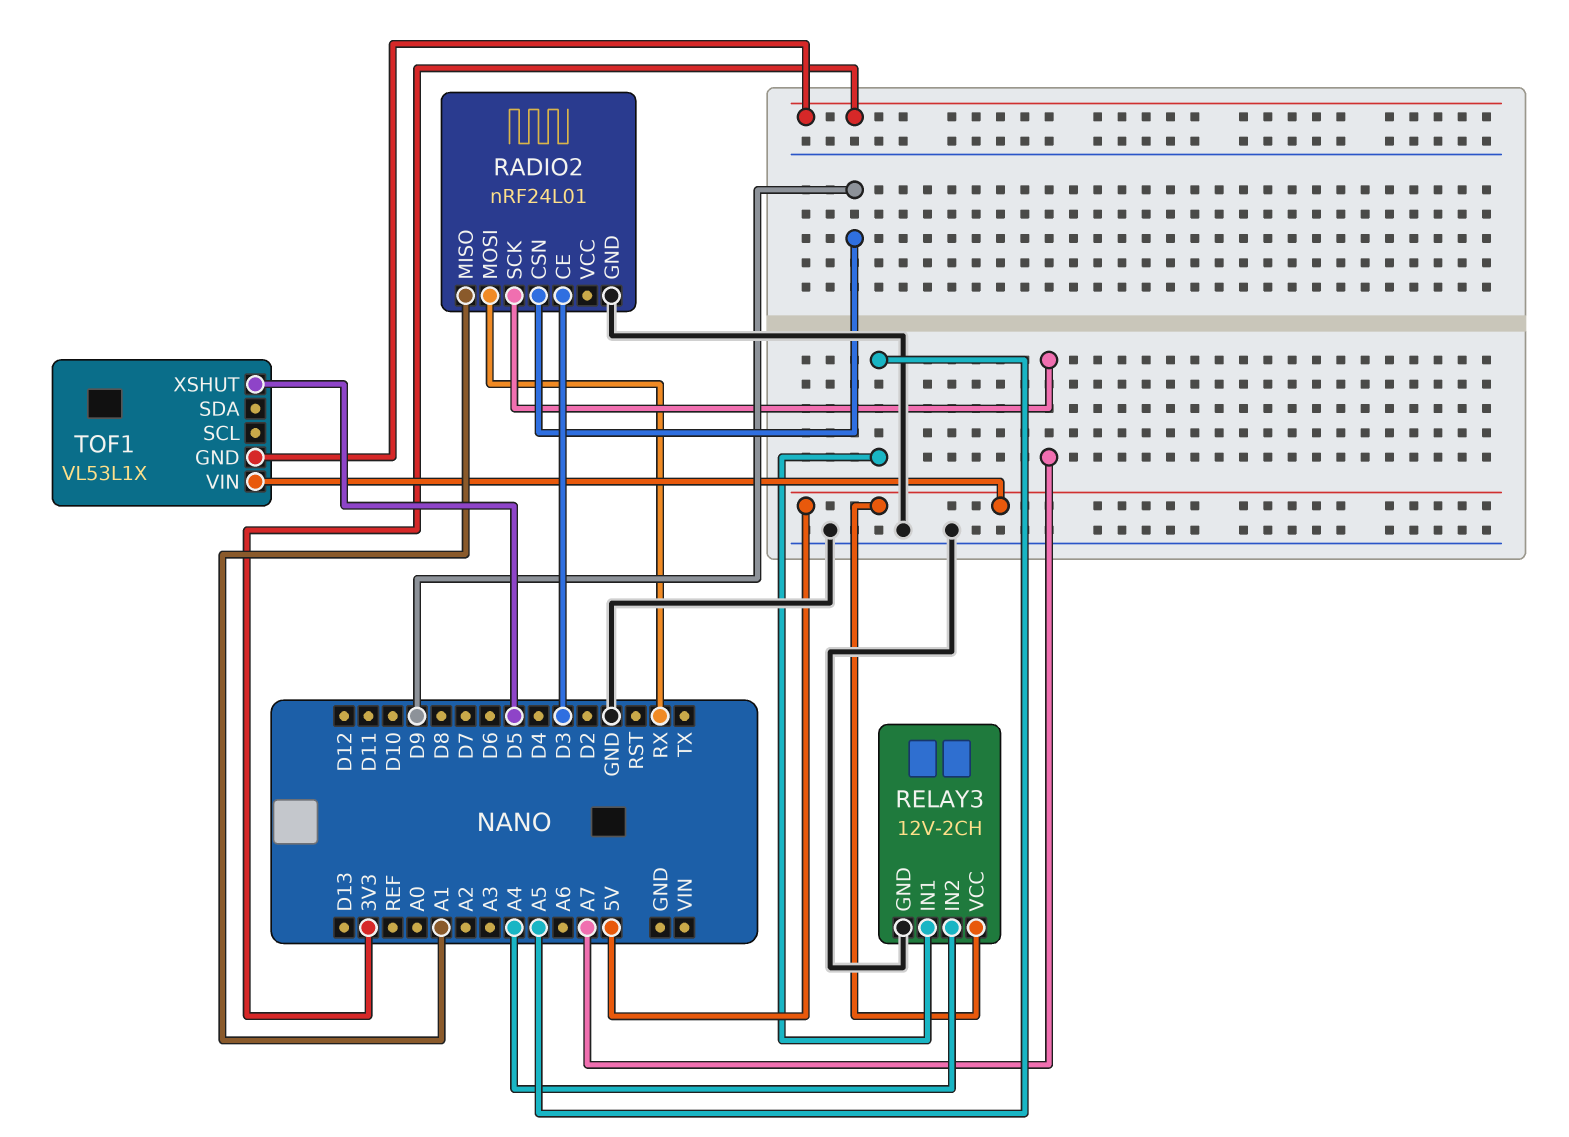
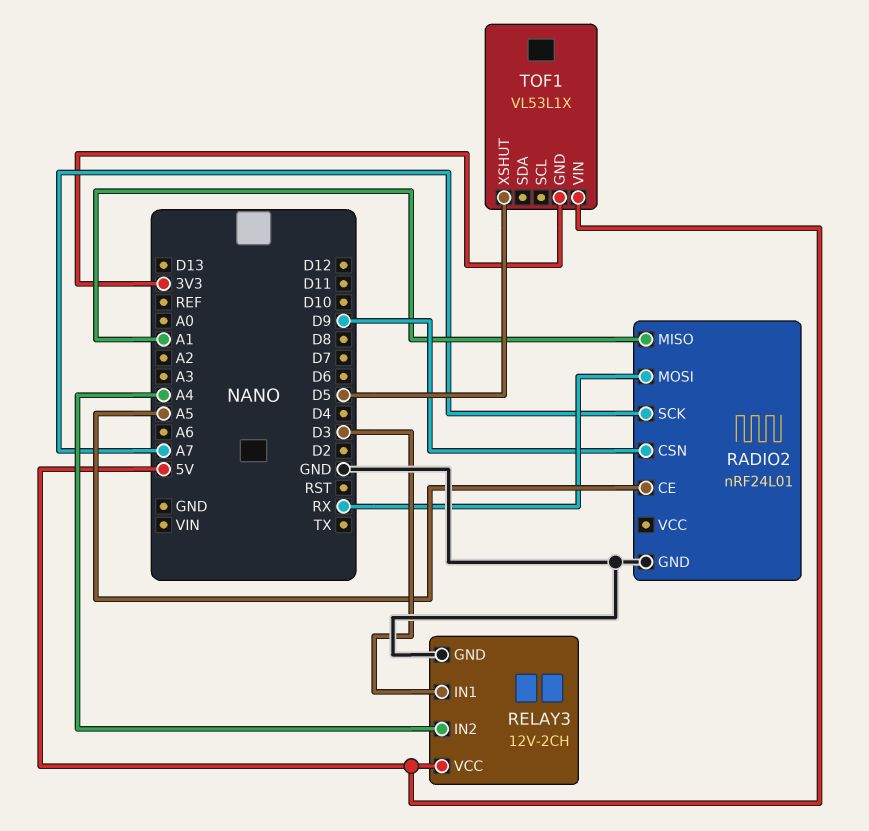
RADIO2 pin CE: D3 -> A5
RELAY3 pin IN1: A5 -> D3

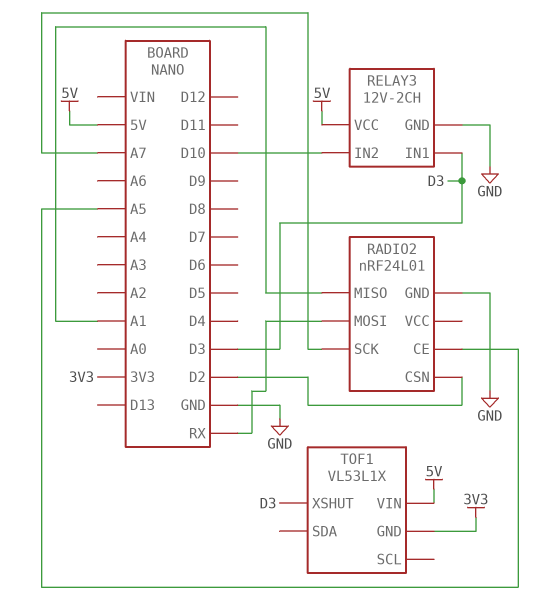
RADIO2 pin CSN: D9 -> D2
RELAY3 pin IN2: A4 -> D10
TOF1 pin XSHUT: D5 -> D3

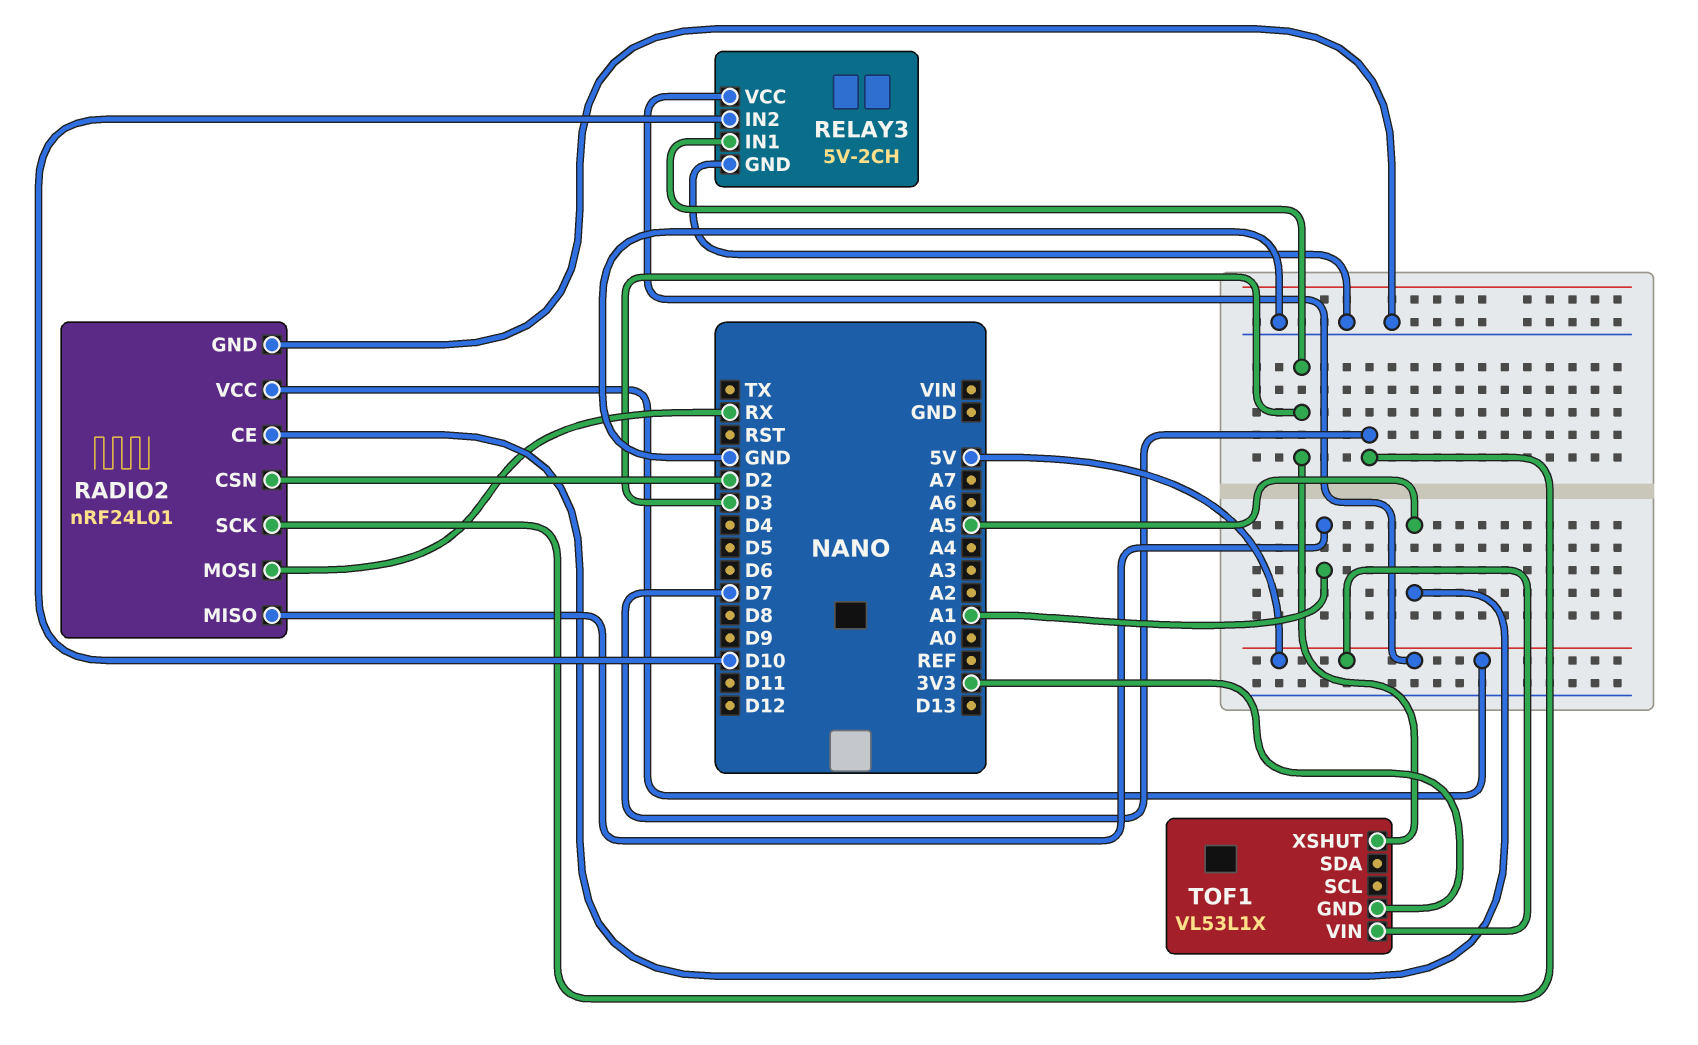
RADIO2 pin SCK: A7 -> D7
RADIO2 pin VCC: none -> 5V
RELAY3: 12V-2CH -> 5V-2CH

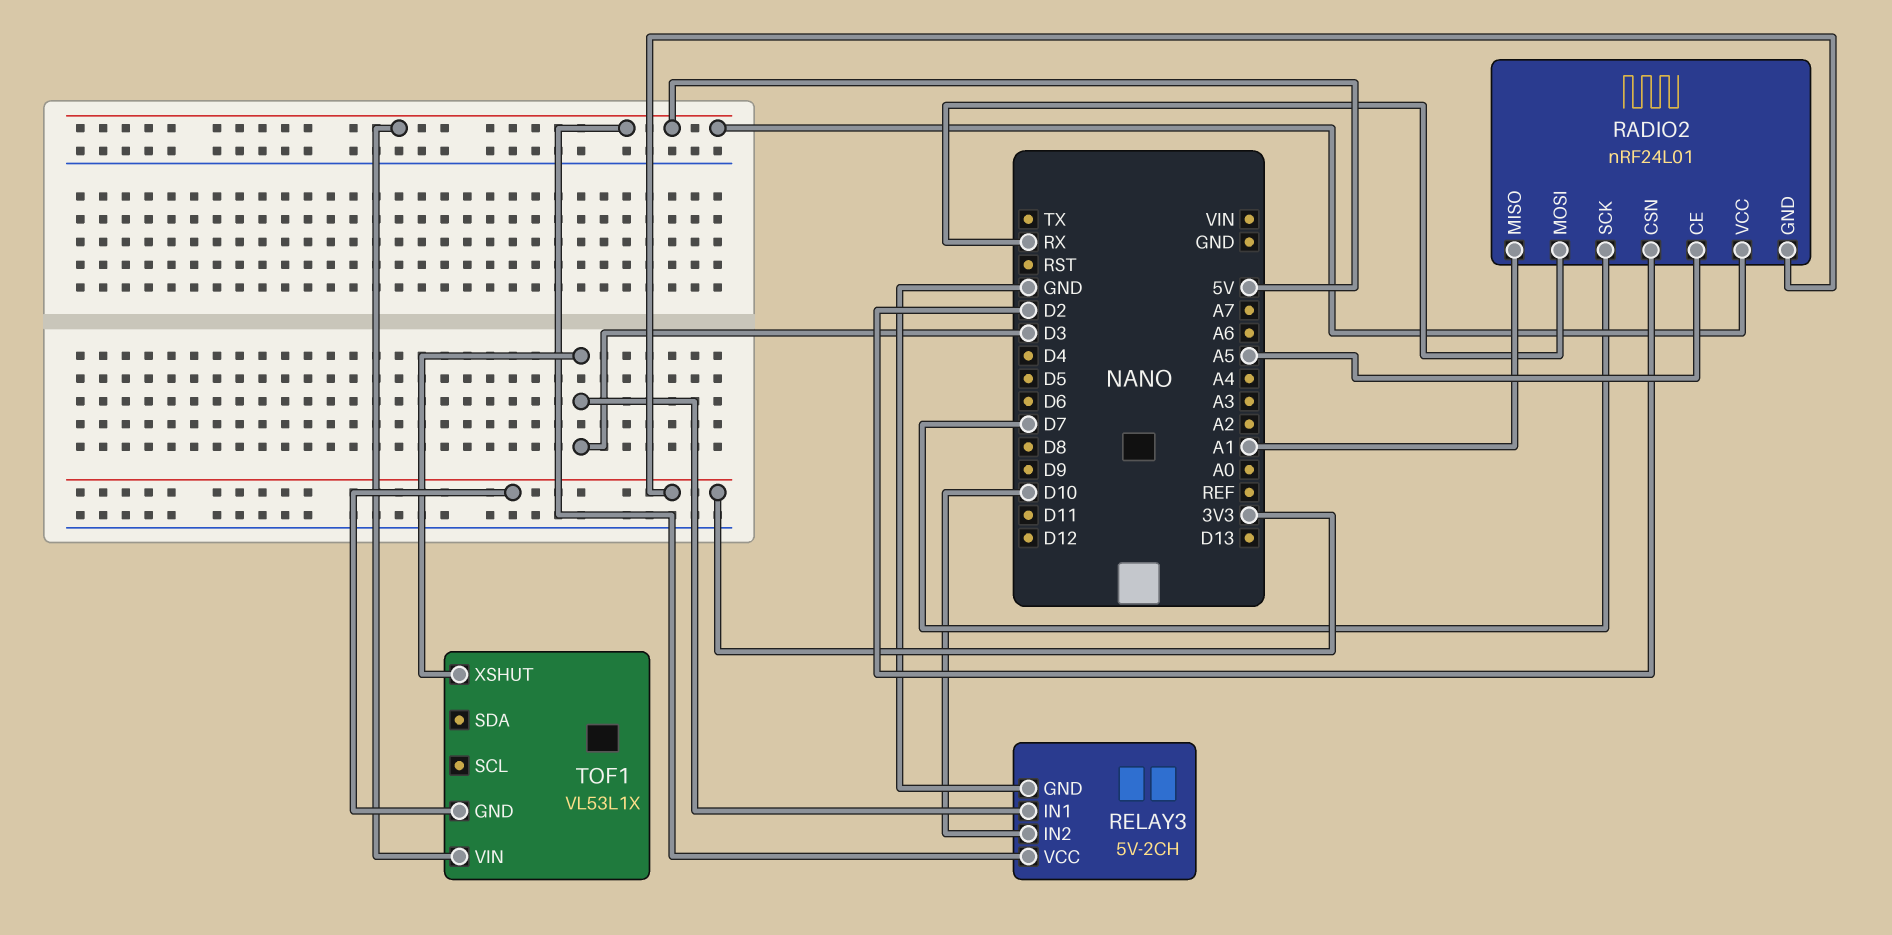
RADIO2 pin GND: GND -> 3V3

